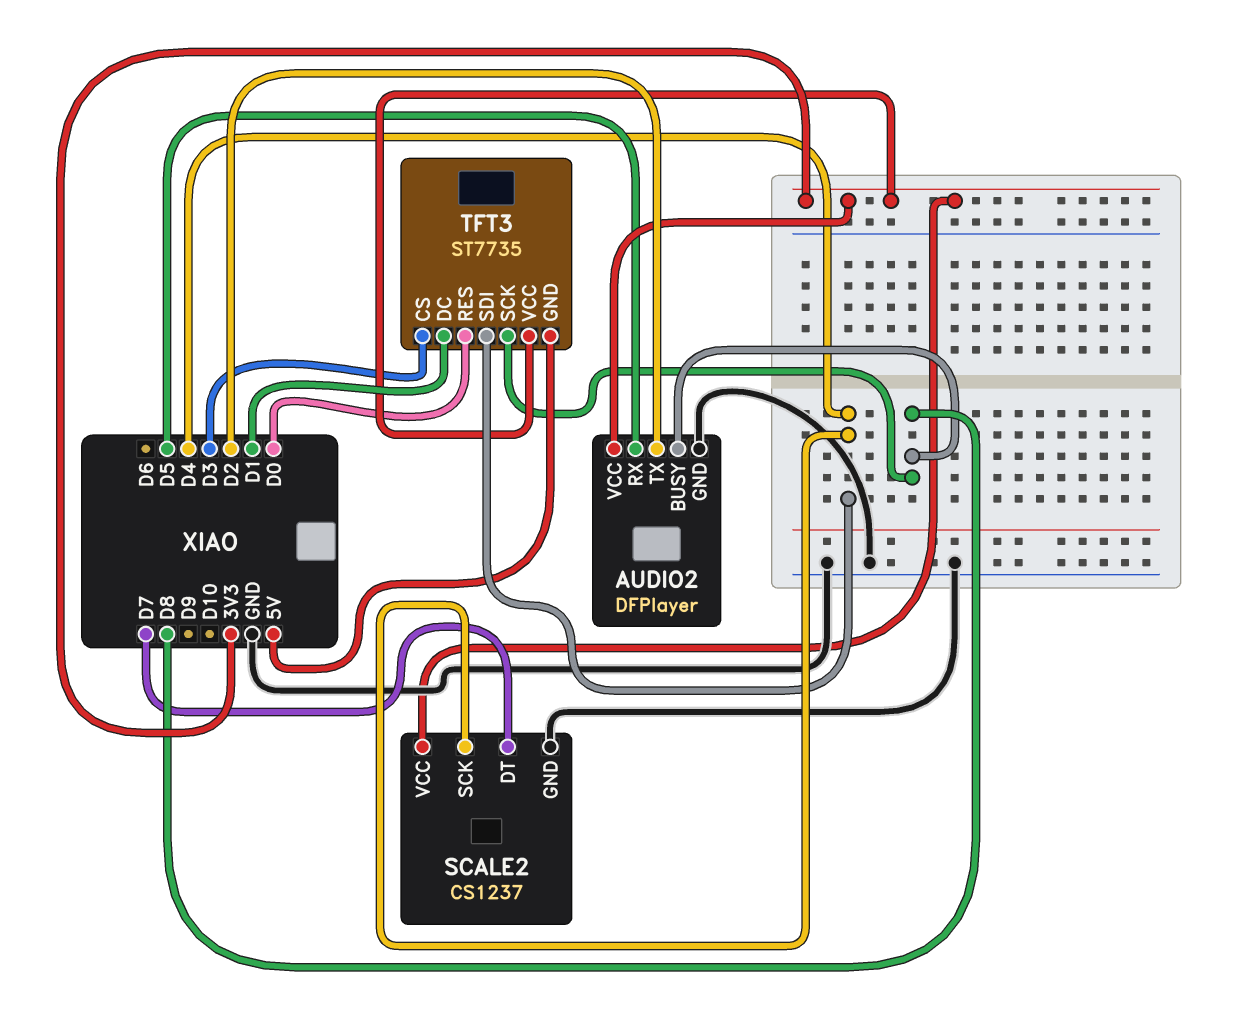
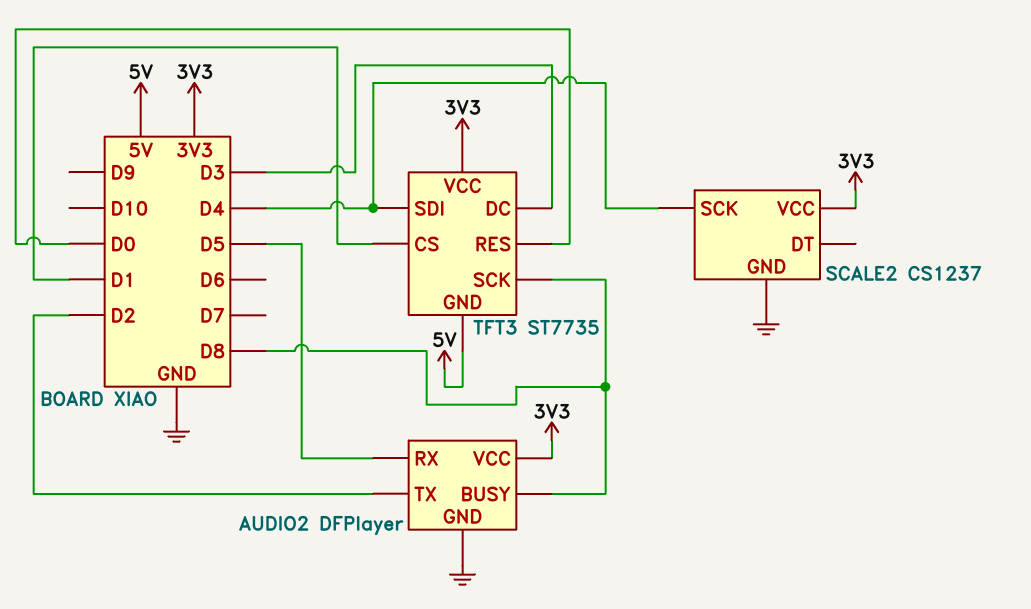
SCALE2 pin DT: D7 -> none
TFT3 pin CS: D3 -> D1
TFT3 pin DC: D1 -> D3

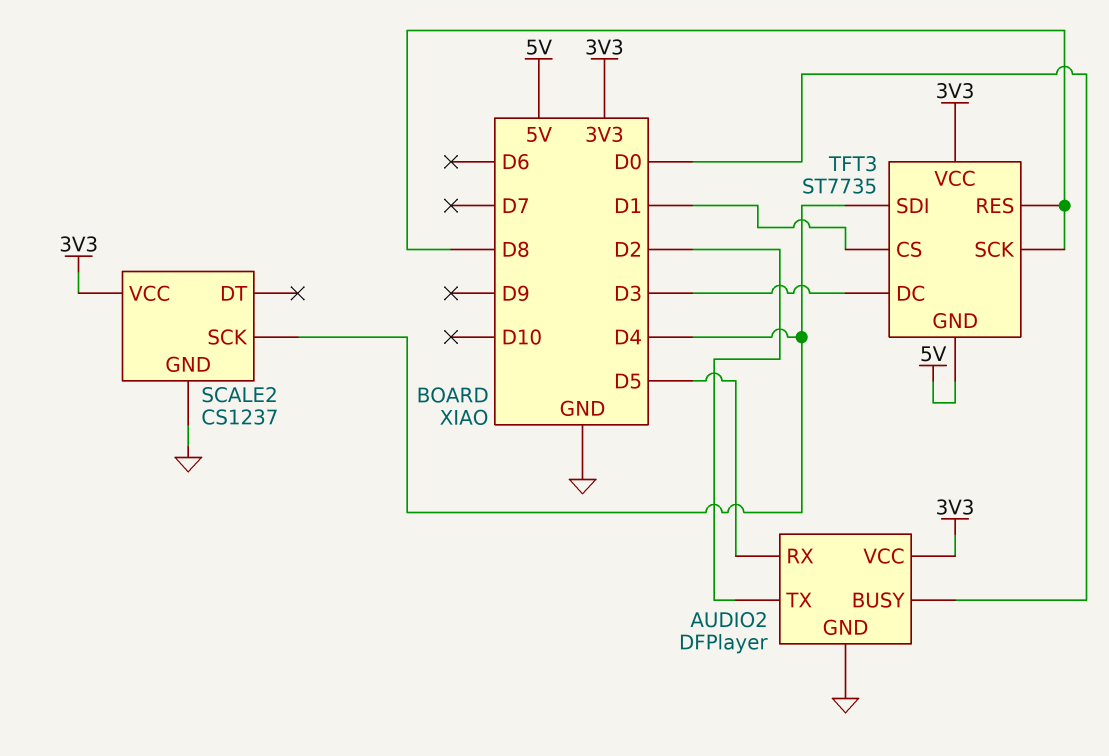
AUDIO2 pin BUSY: D8 -> D0
TFT3 pin RES: D0 -> D8

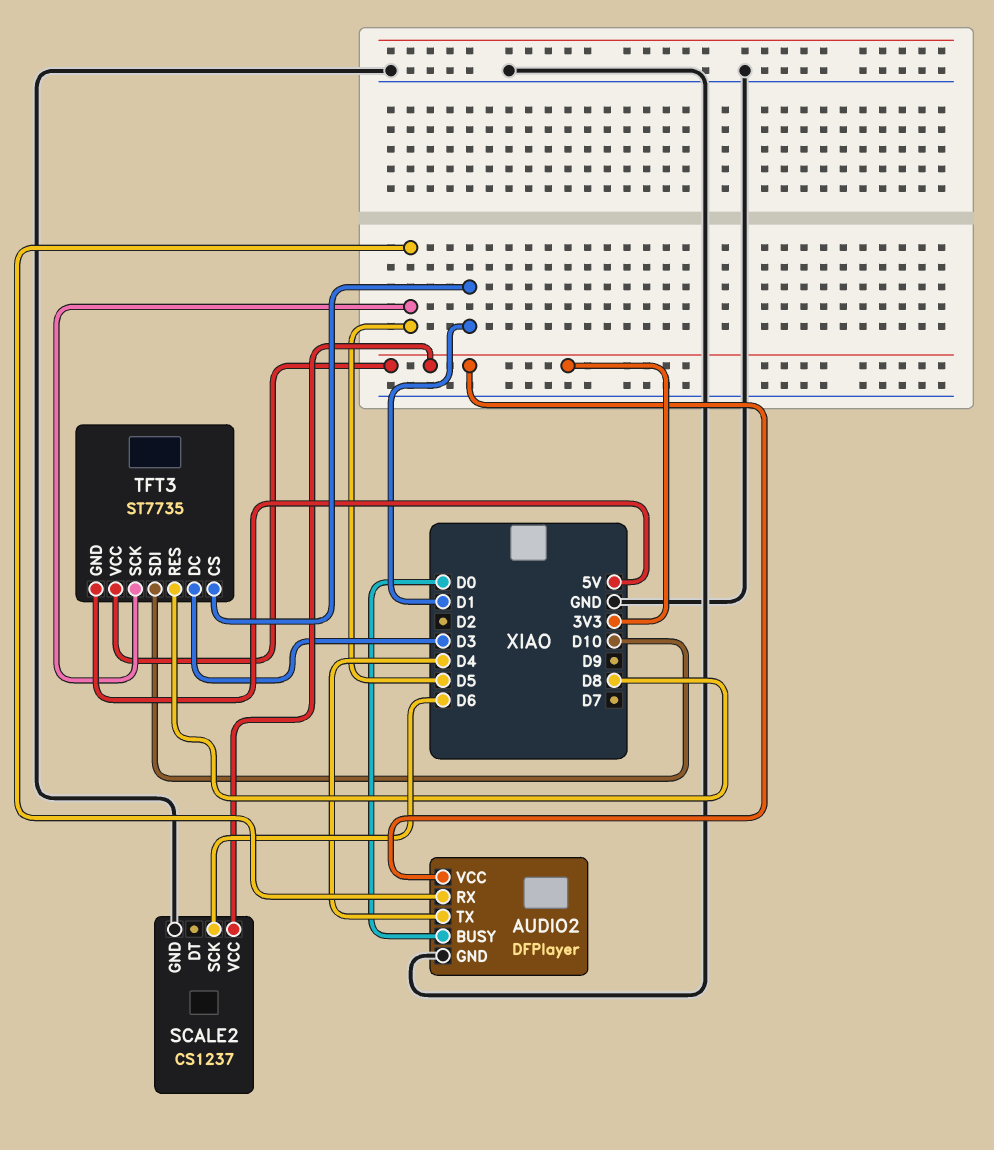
AUDIO2 pin TX: D2 -> D4
SCALE2 pin SCK: D4 -> D6
TFT3 pin SCK: D8 -> D5
TFT3 pin SDI: D4 -> D10

